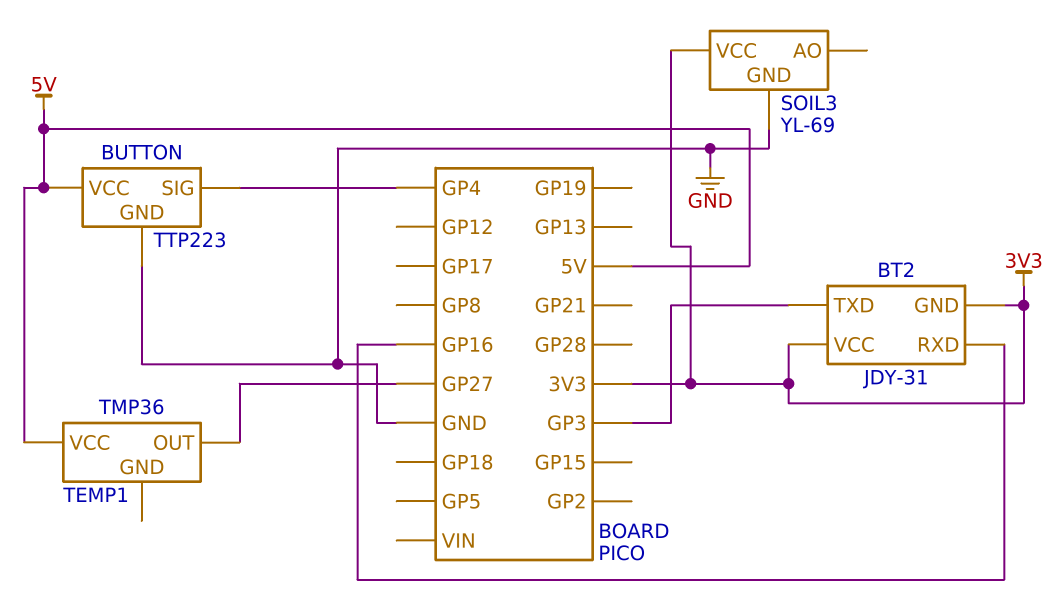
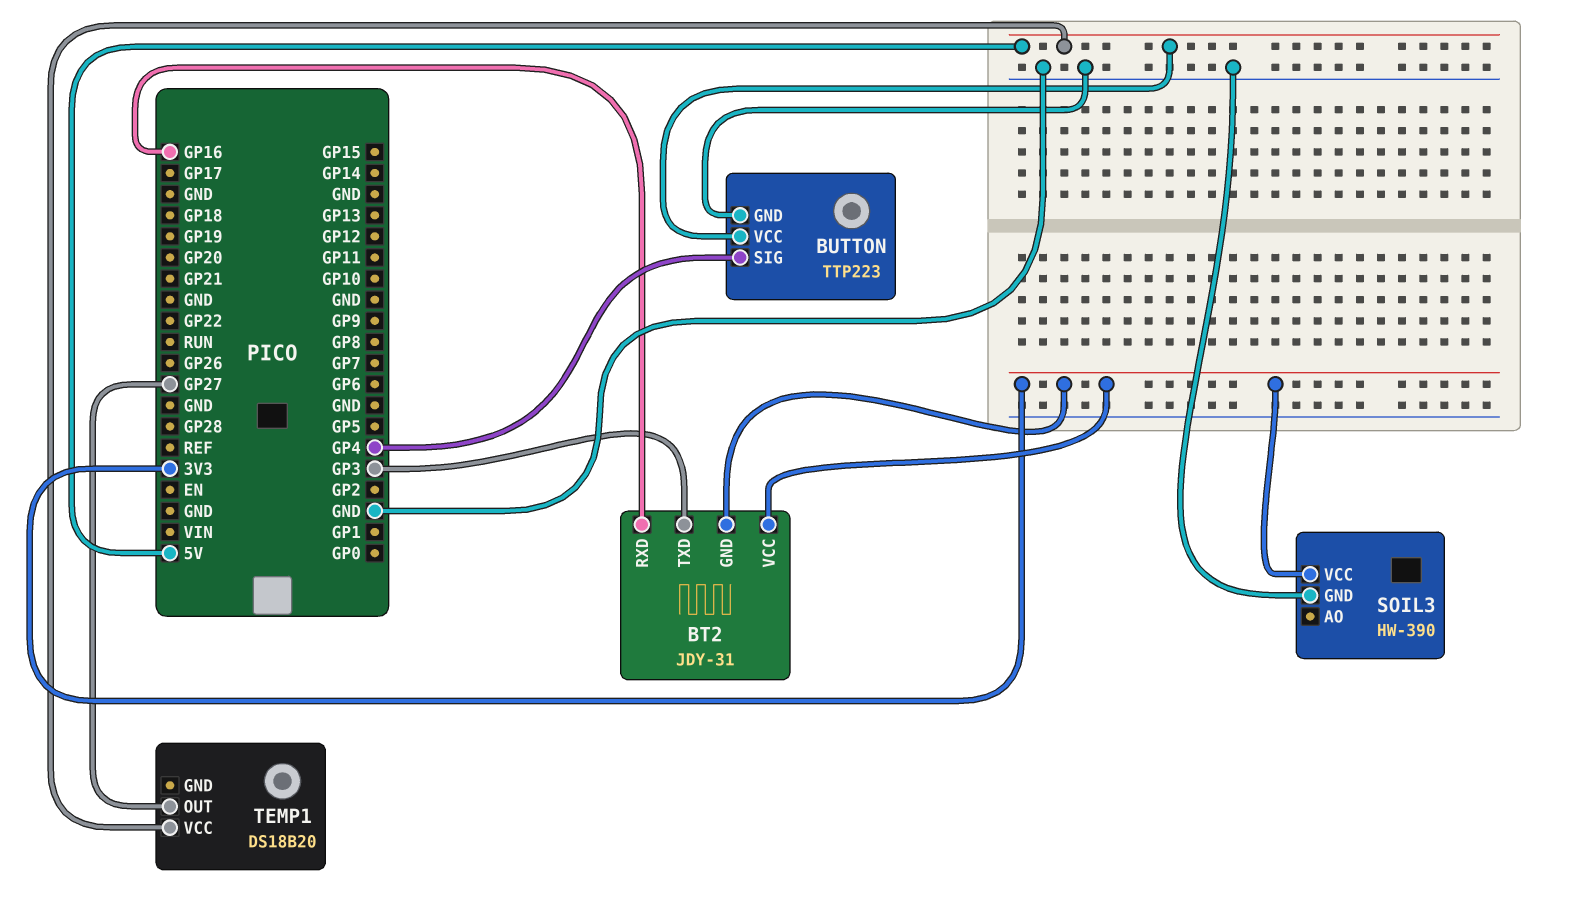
SOIL3: YL-69 -> HW-390
TEMP1: TMP36 -> DS18B20

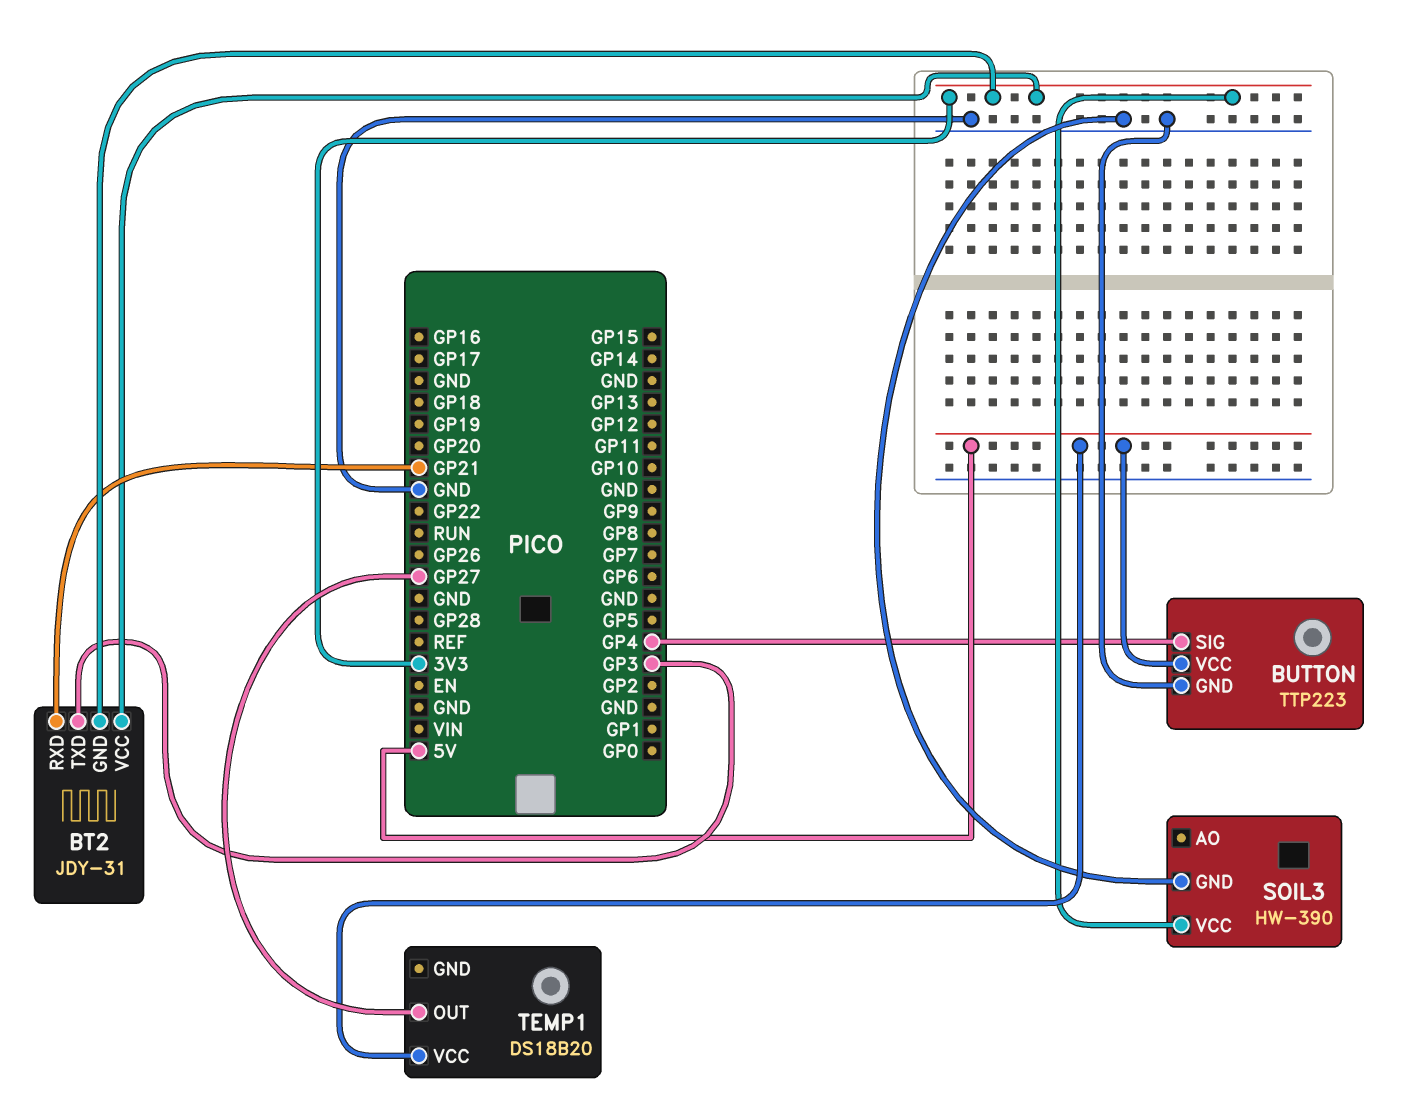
BT2 pin RXD: GP16 -> GP21

